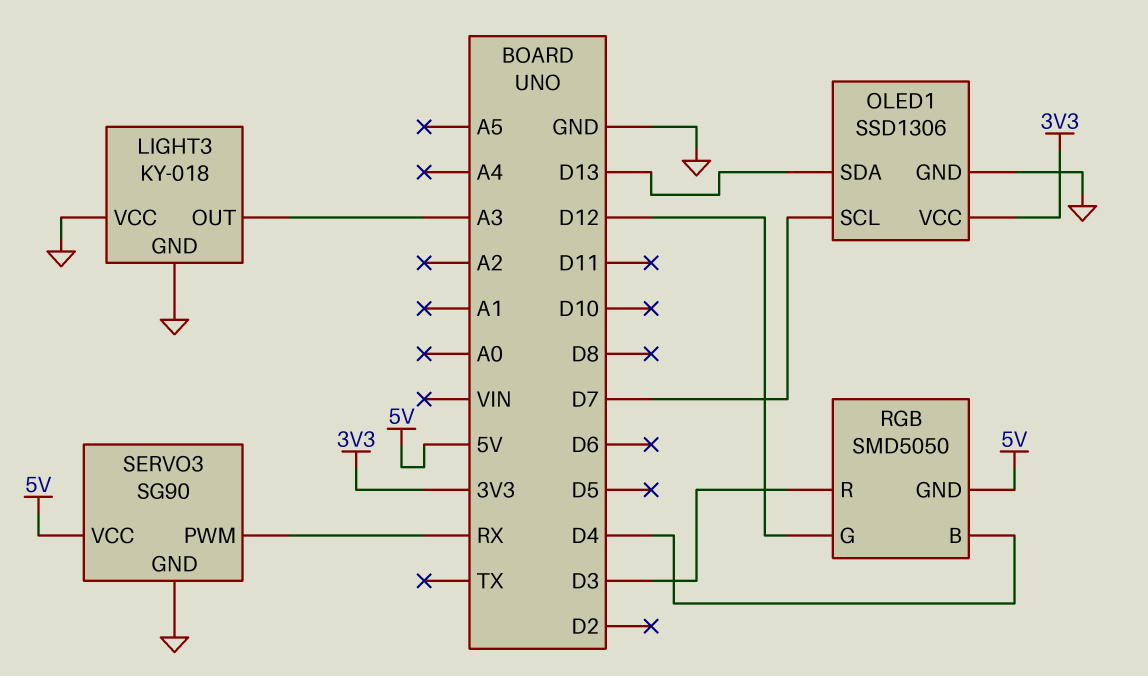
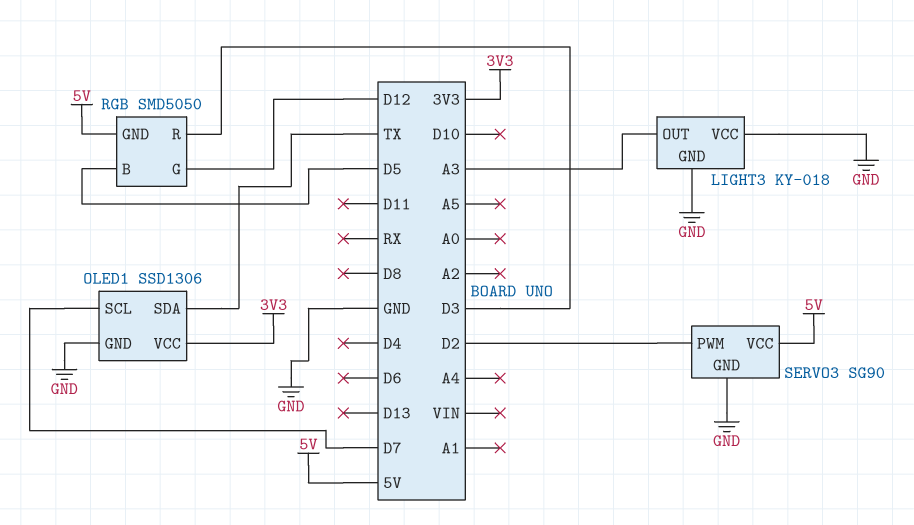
OLED1 pin SDA: D13 -> TX
RGB pin B: D4 -> D5
SERVO3 pin PWM: RX -> D2

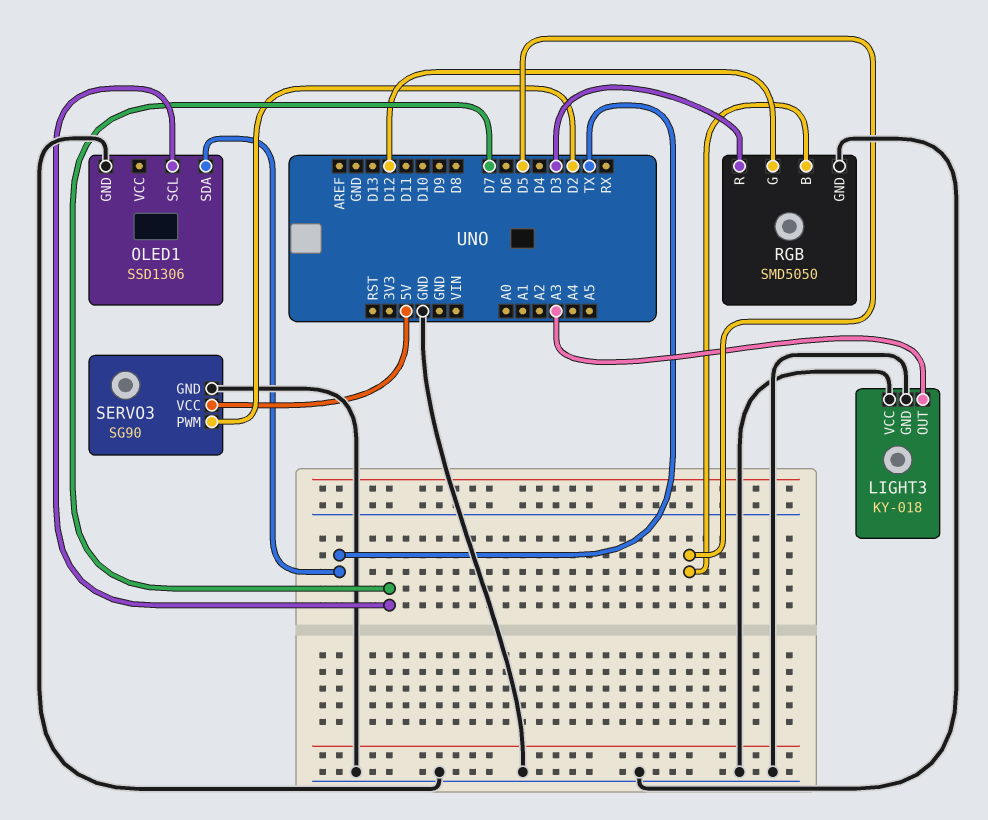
OLED1 pin VCC: 3V3 -> none
RGB pin GND: 5V -> GND

